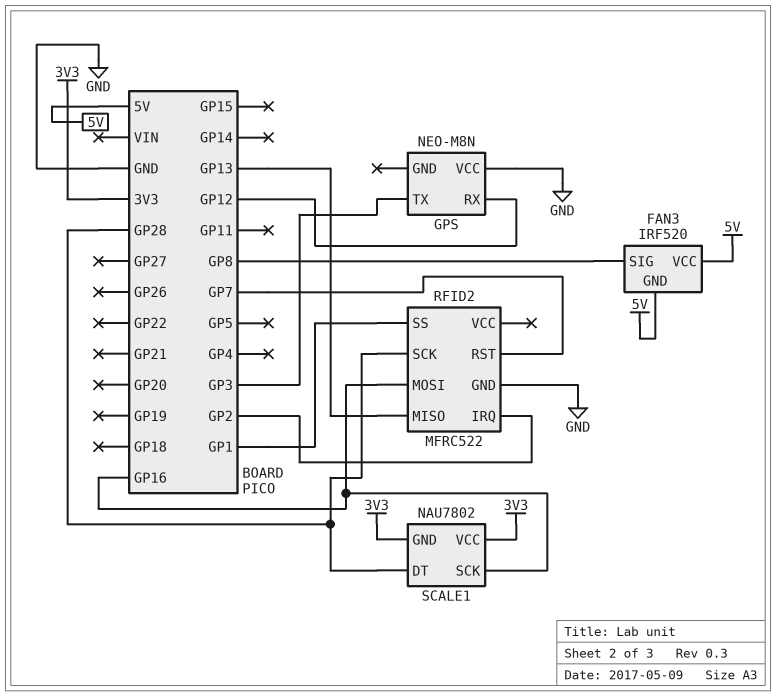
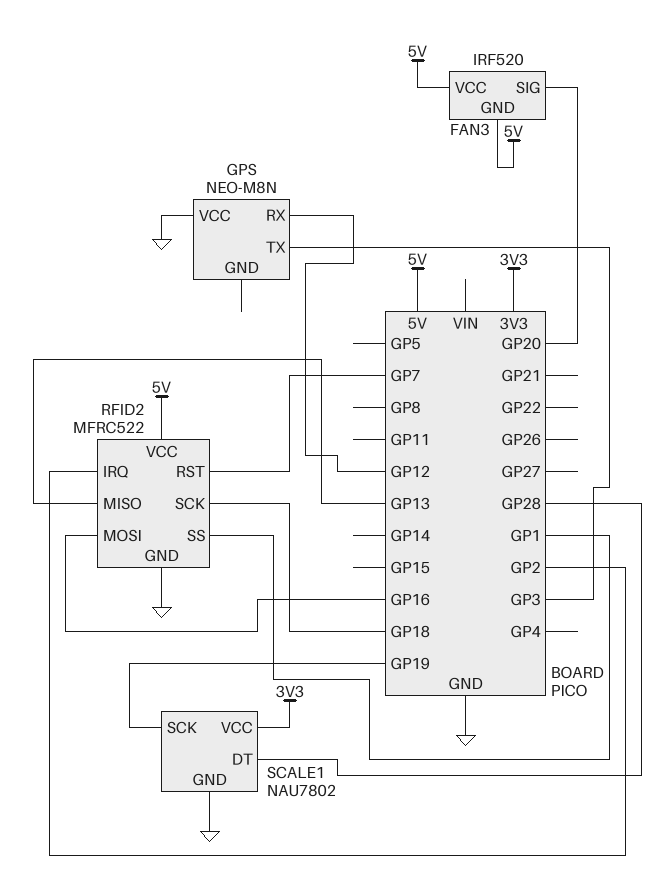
FAN3 pin SIG: GP8 -> GP20
RFID2 pin SCK: GP28 -> GP18
RFID2 pin VCC: none -> 5V
SCALE1 pin GND: 3V3 -> GND
SCALE1 pin SCK: GP16 -> GP19

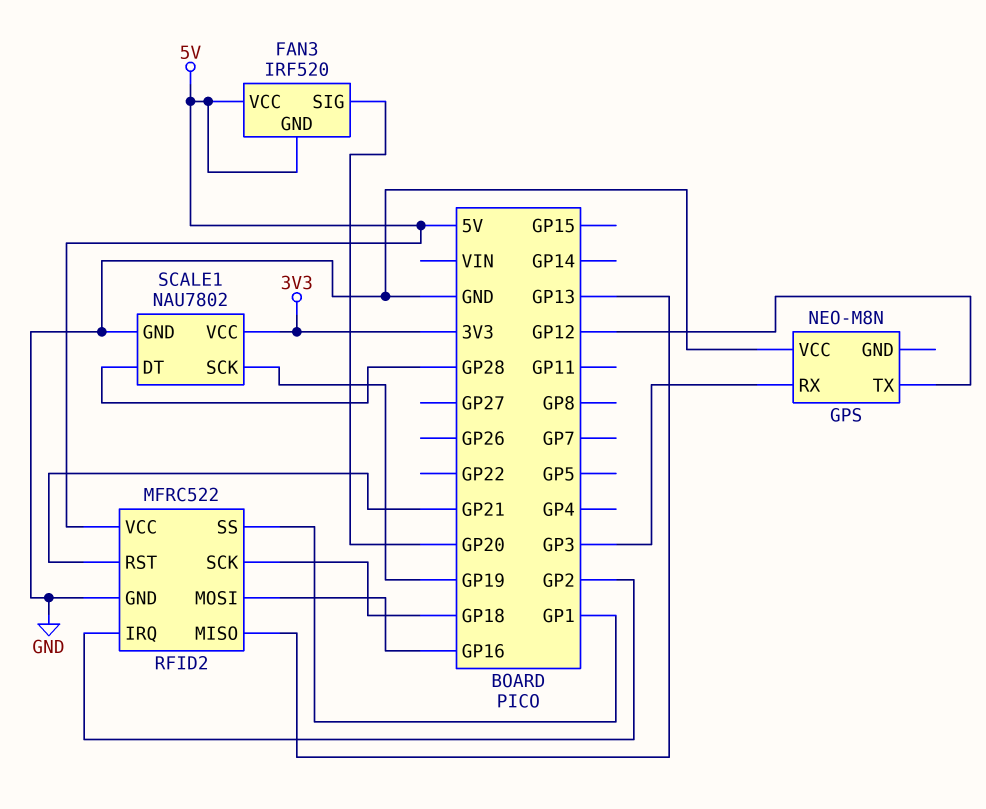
GPS pin RX: GP12 -> GP3
GPS pin TX: GP3 -> GP12
RFID2 pin RST: GP7 -> GP21

